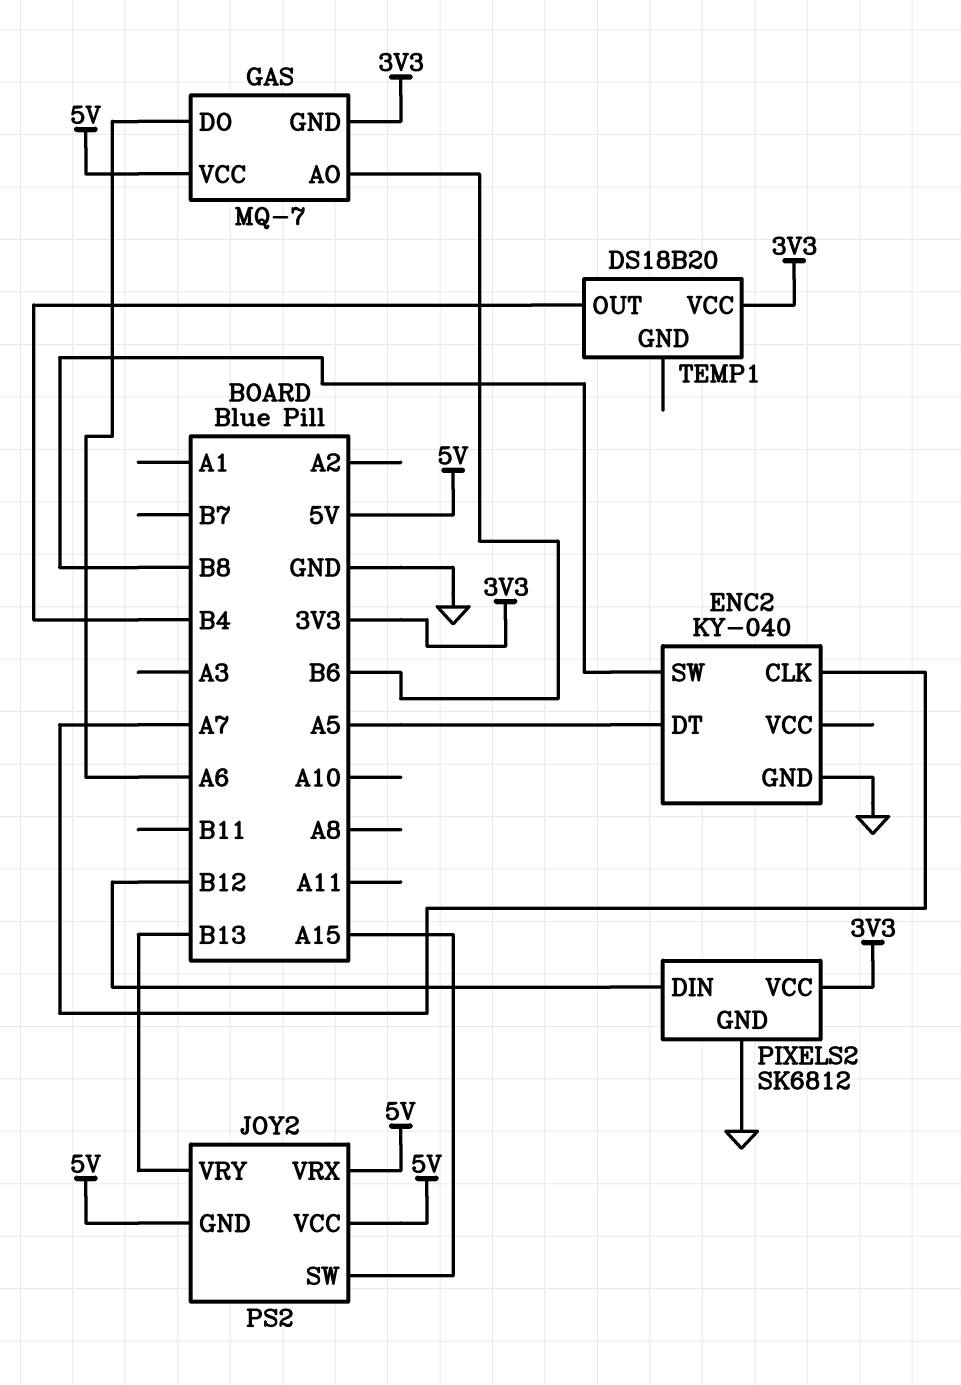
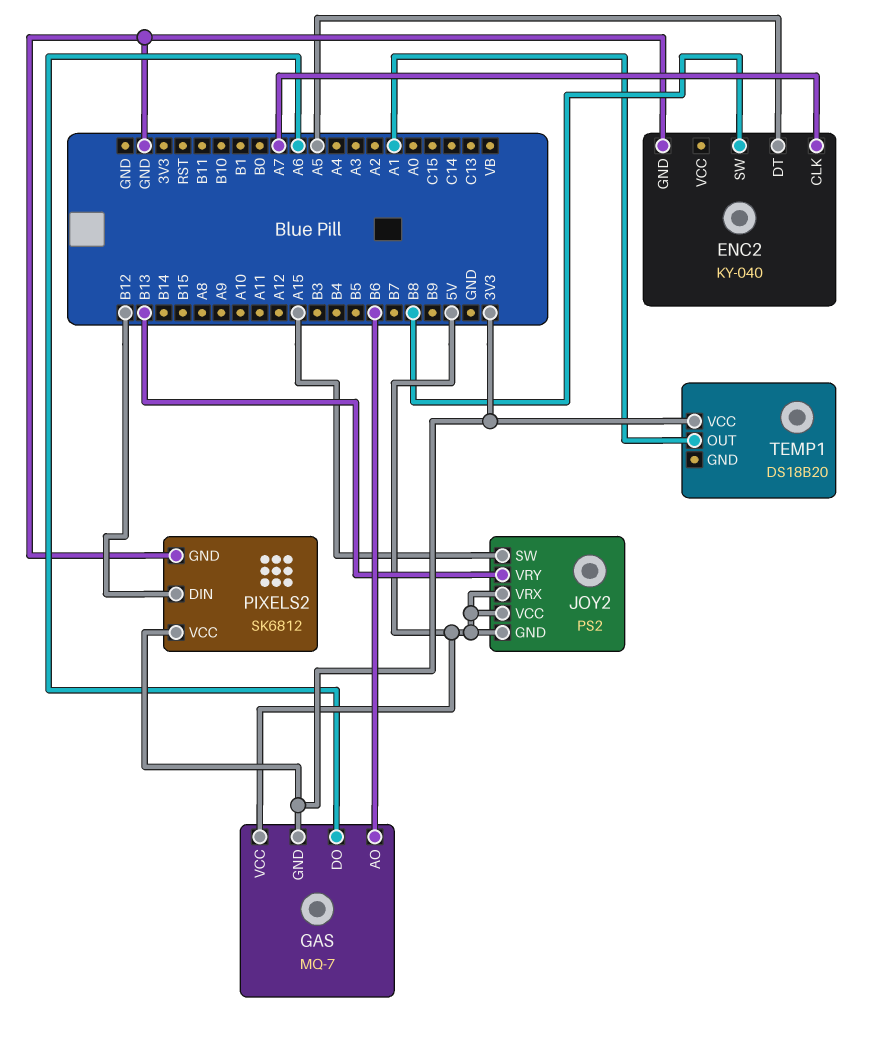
TEMP1 pin OUT: B4 -> A1

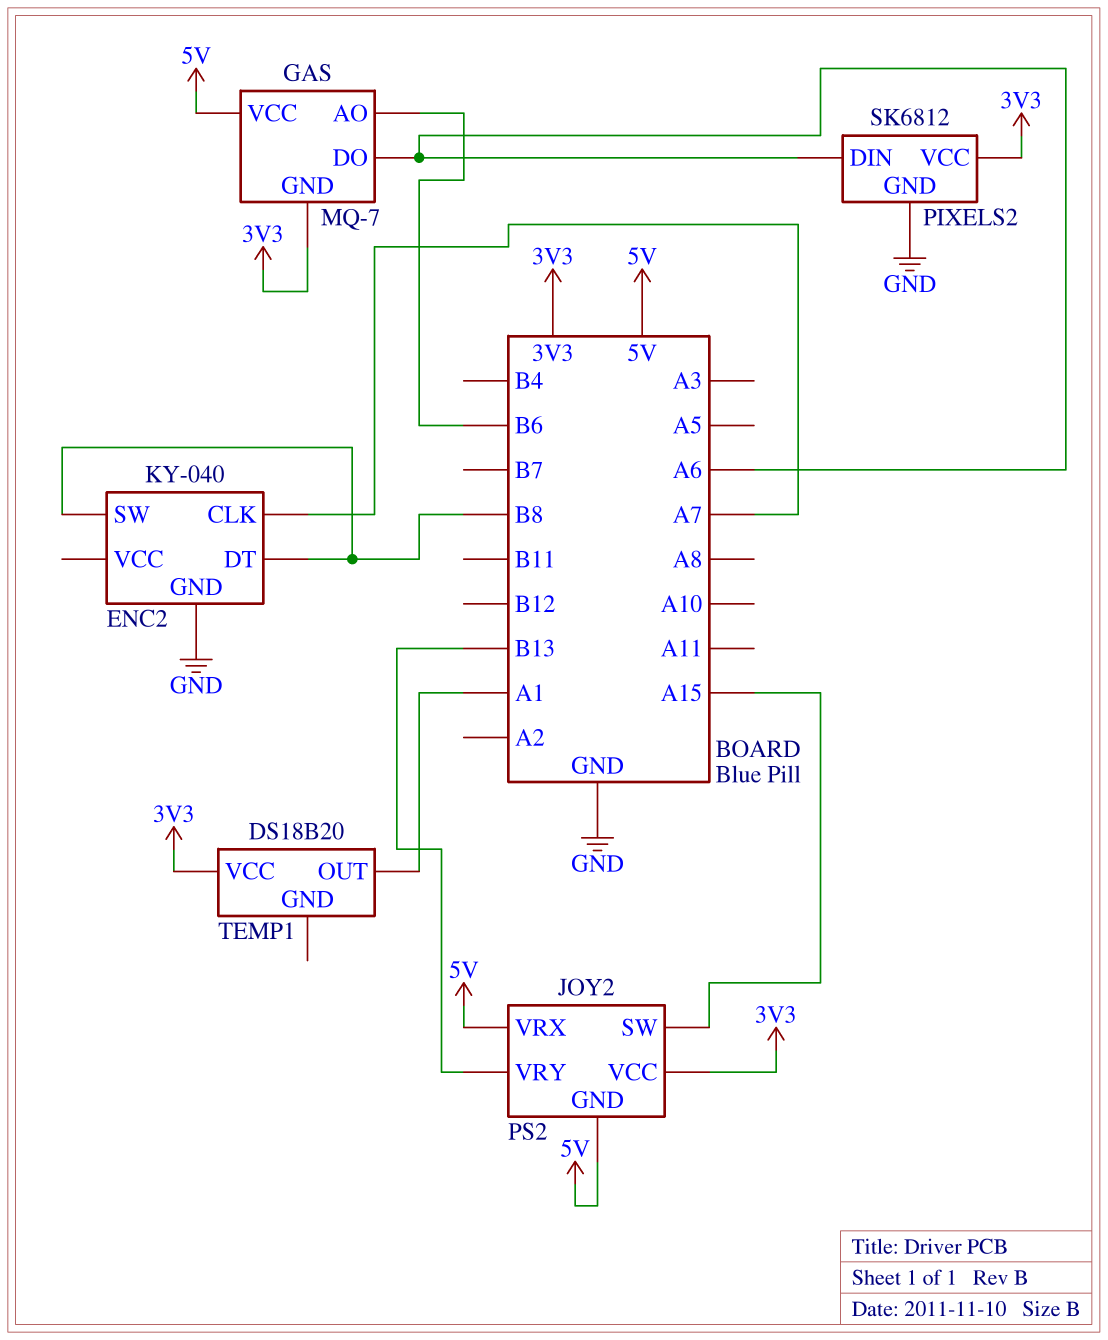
ENC2 pin DT: A5 -> B8
JOY2 pin VCC: 5V -> 3V3
PIXELS2 pin DIN: B12 -> A6

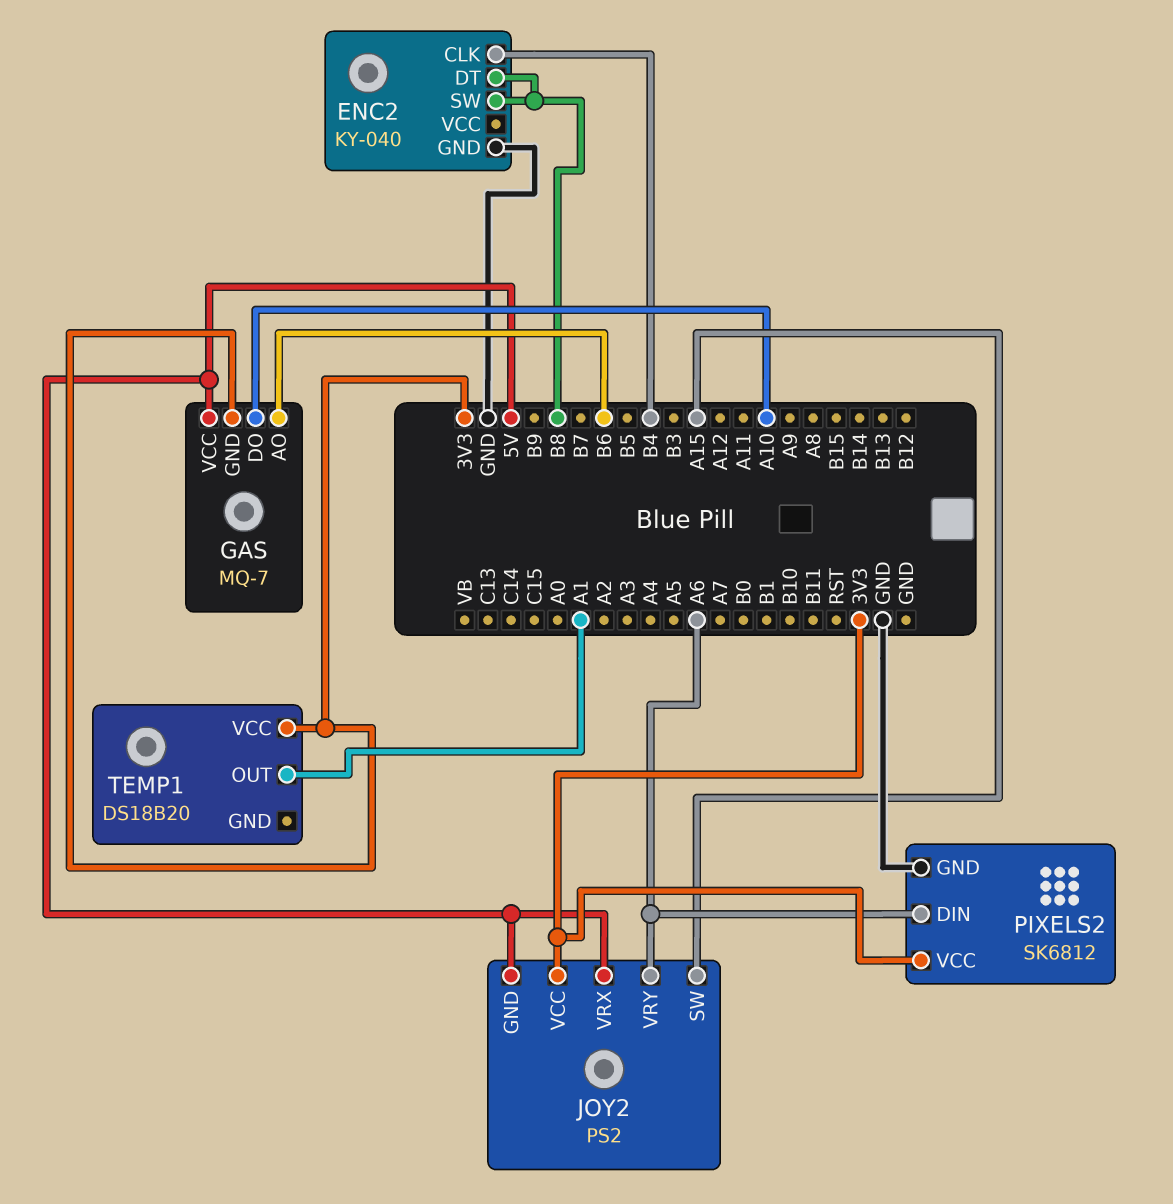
ENC2 pin CLK: A7 -> B4
GAS pin DO: A6 -> A10
JOY2 pin VRY: B13 -> A6

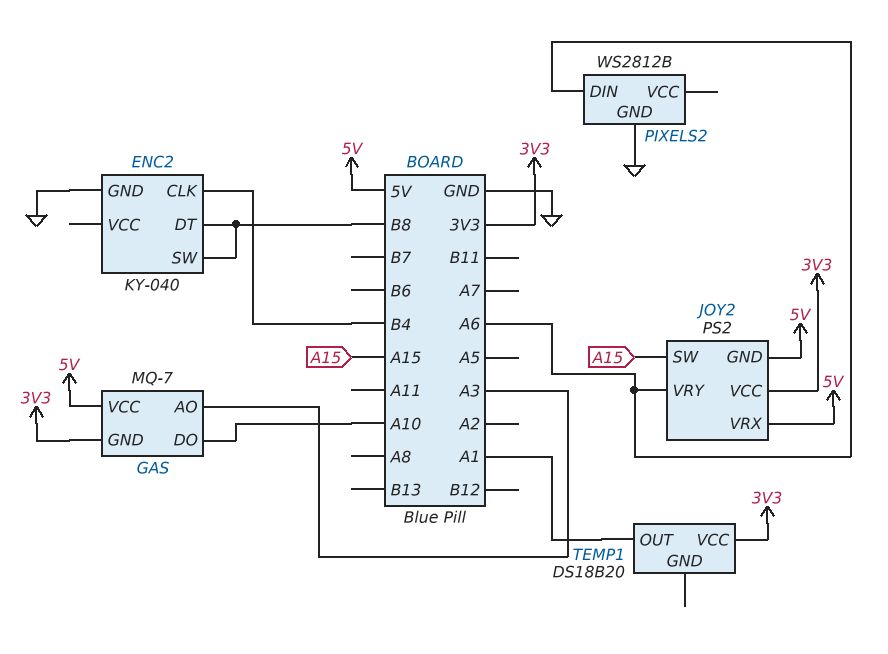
GAS pin AO: B6 -> A3
PIXELS2: SK6812 -> WS2812B
PIXELS2 pin VCC: 3V3 -> none

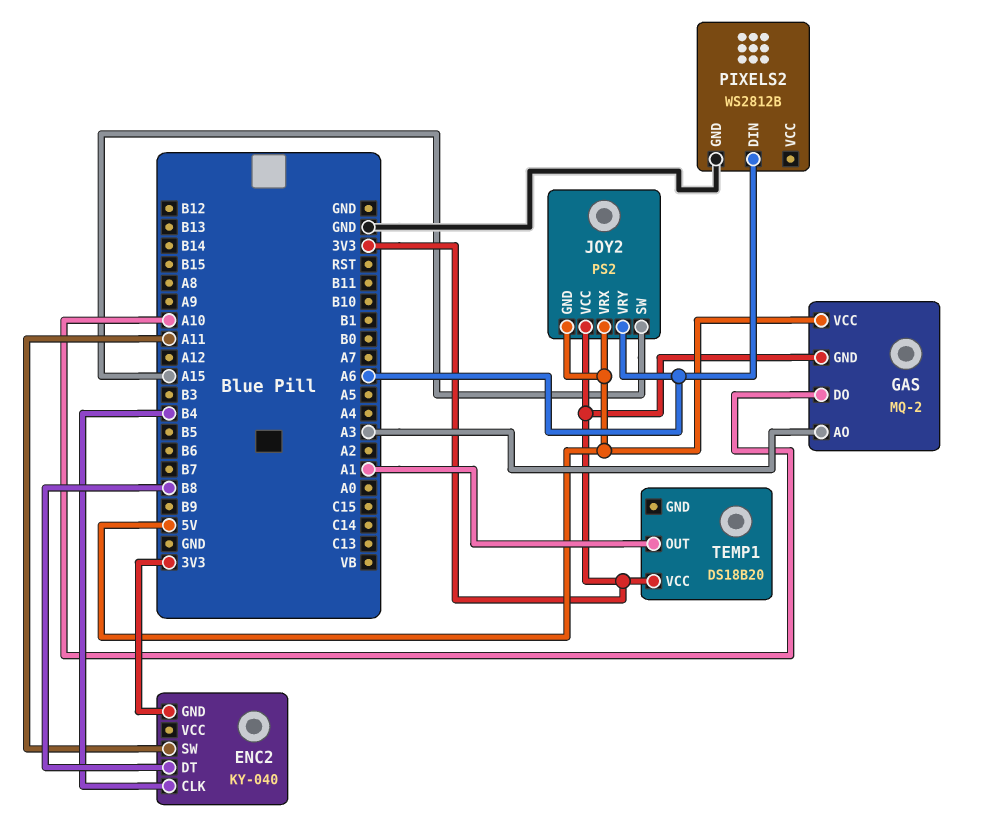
ENC2 pin GND: GND -> 3V3
ENC2 pin SW: B8 -> A11
GAS: MQ-7 -> MQ-2

